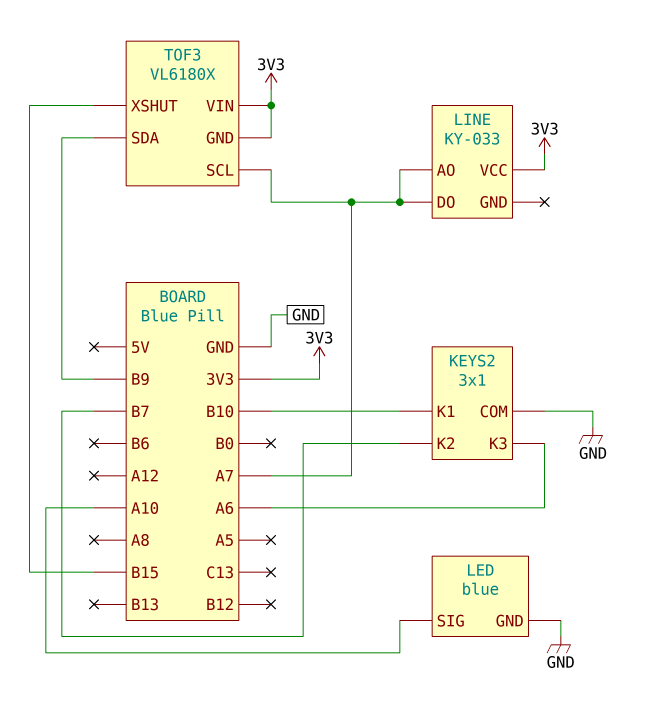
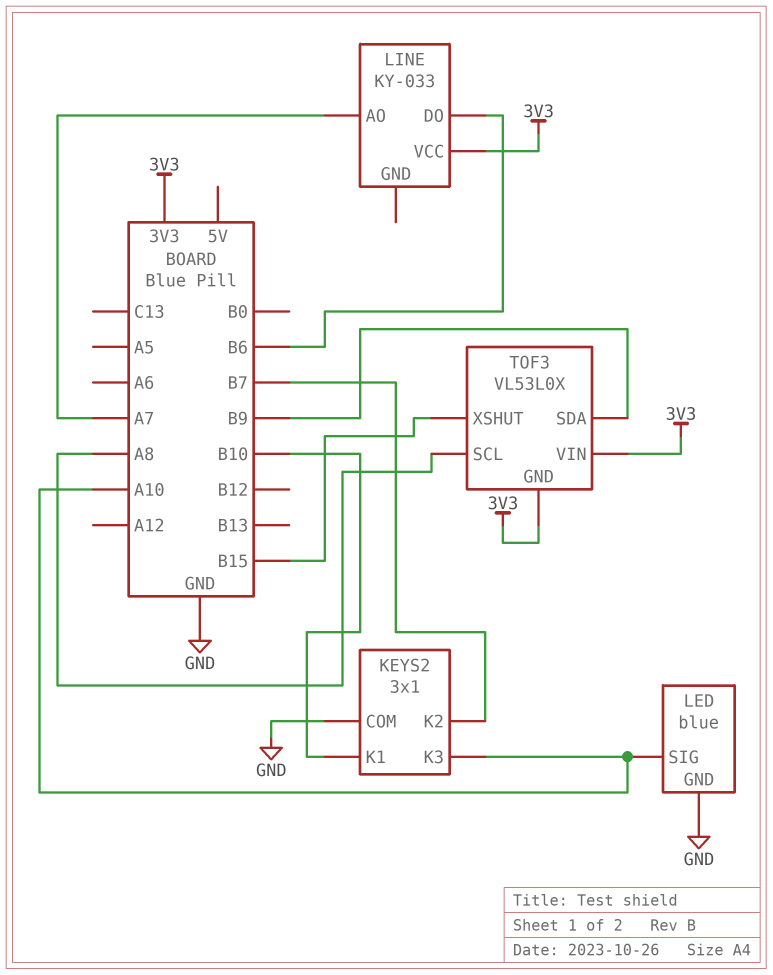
KEYS2 pin K3: A6 -> A10
LINE pin DO: A7 -> B6
TOF3: VL6180X -> VL53L0X
TOF3 pin SCL: A7 -> A8

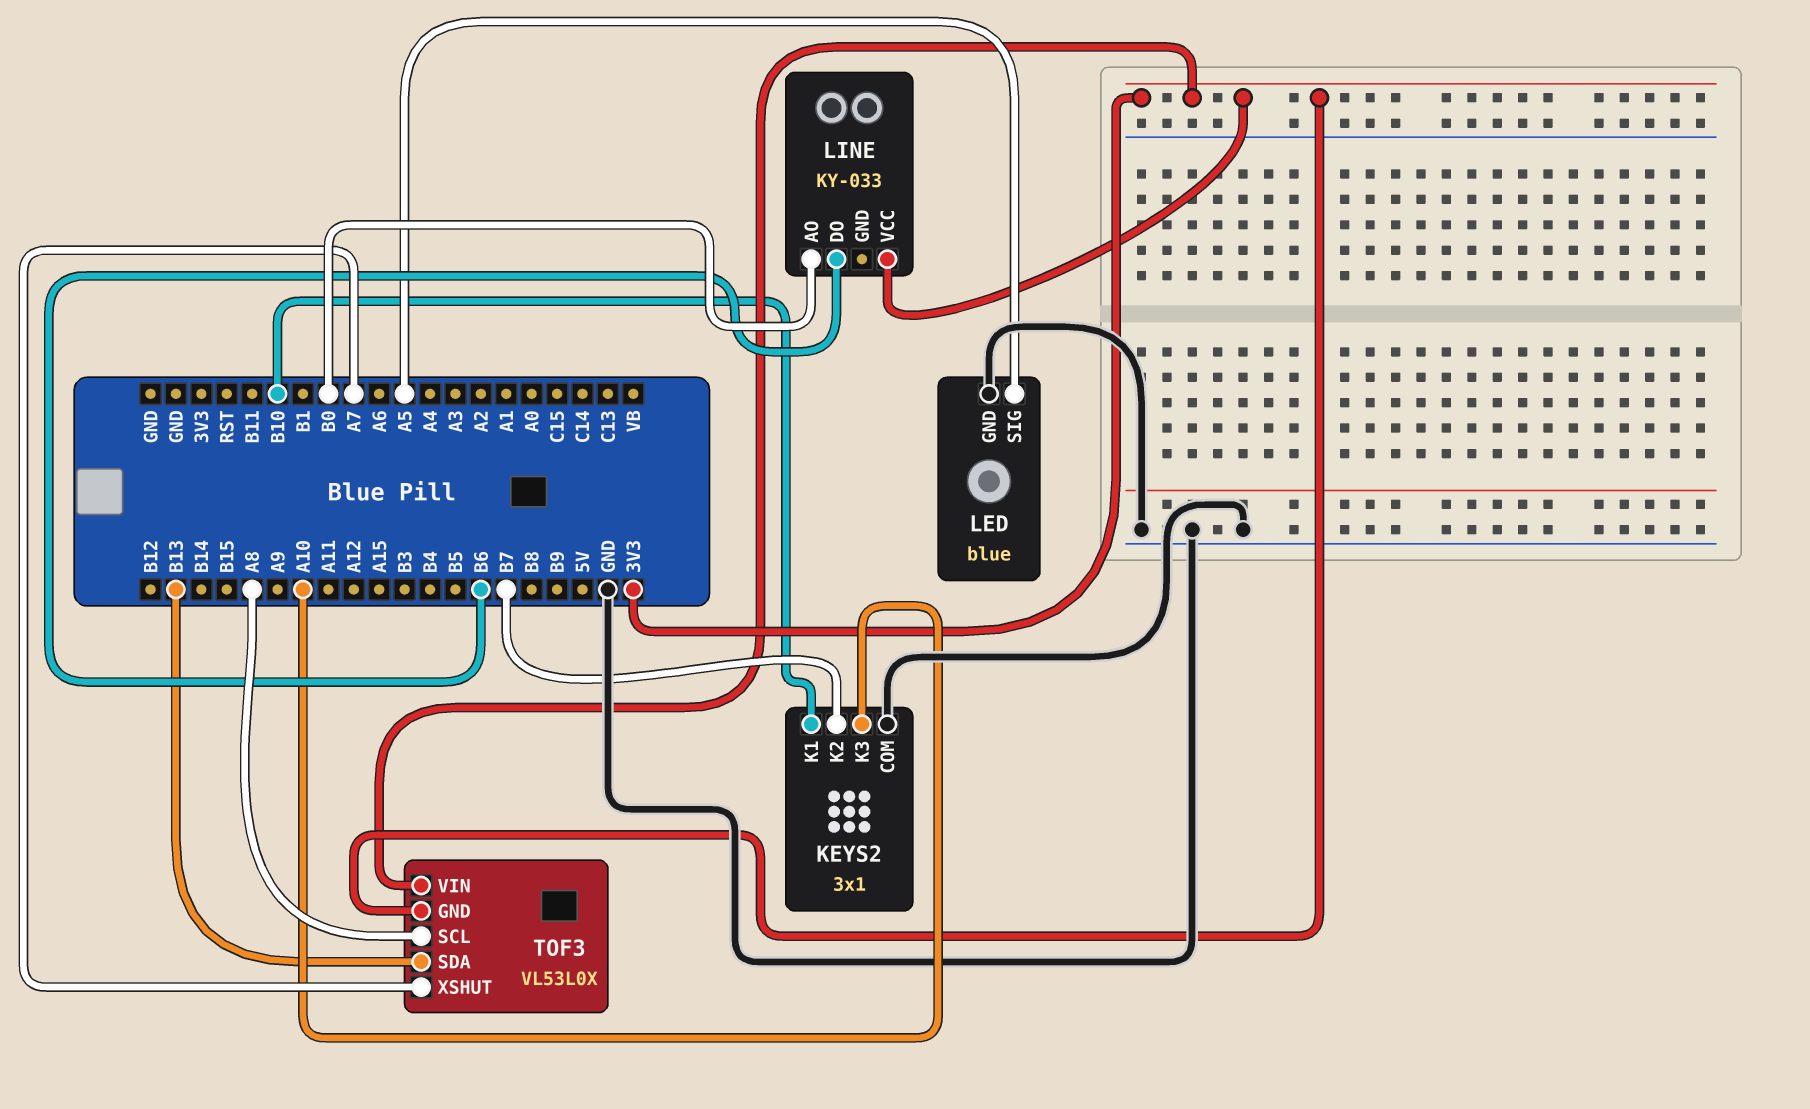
LED pin SIG: A10 -> A5
LINE pin AO: A7 -> B0
TOF3 pin SDA: B9 -> B13
TOF3 pin XSHUT: B15 -> A7

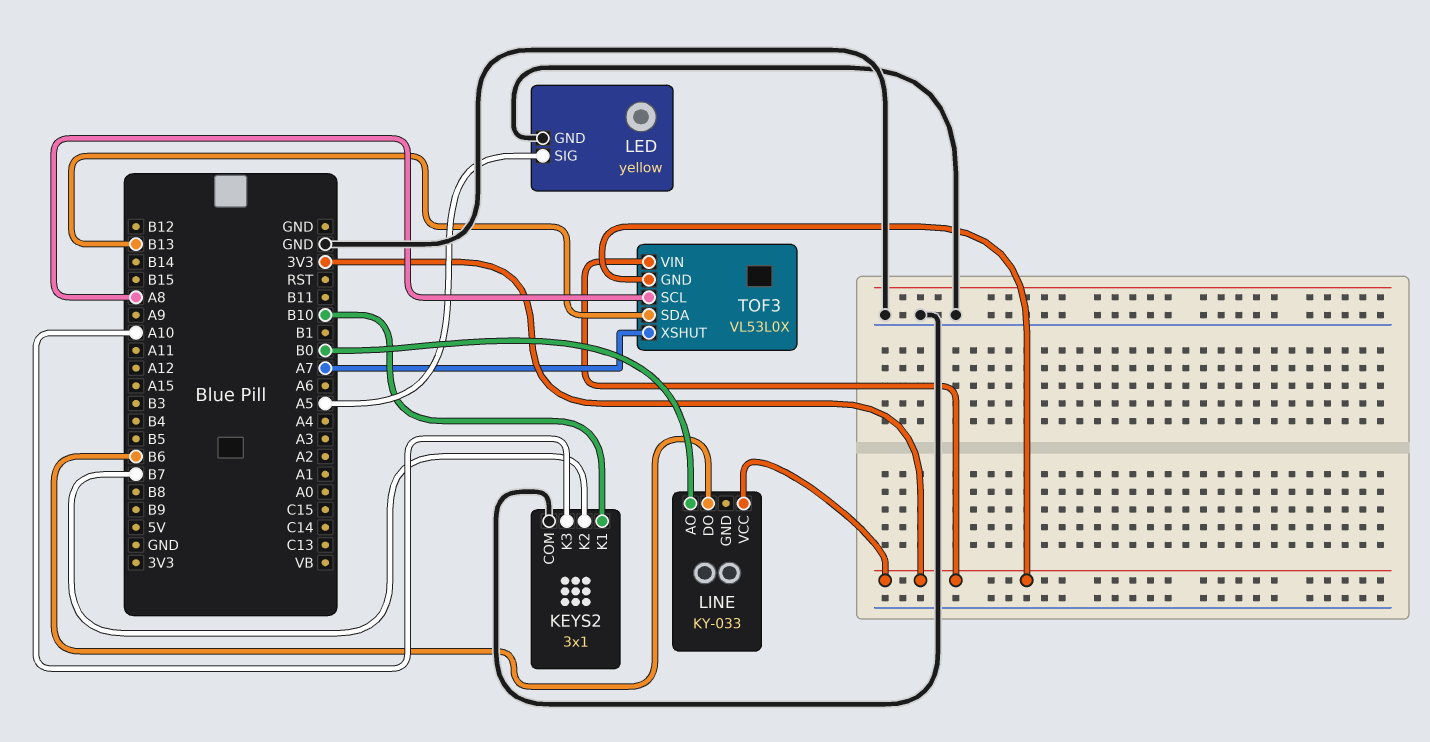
LED: blue -> yellow

